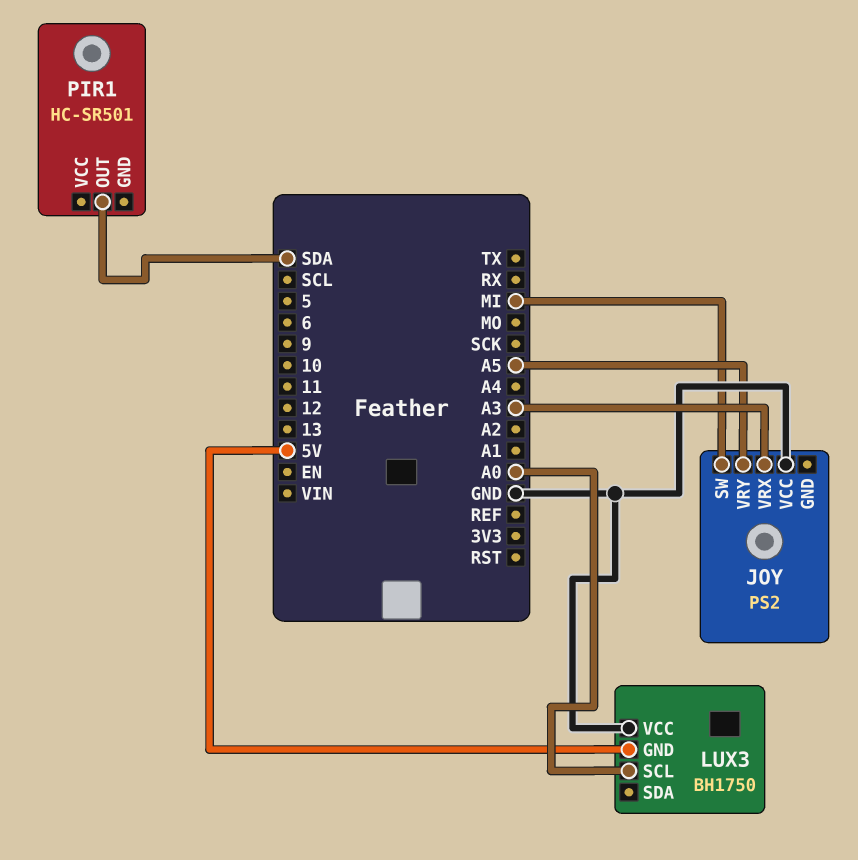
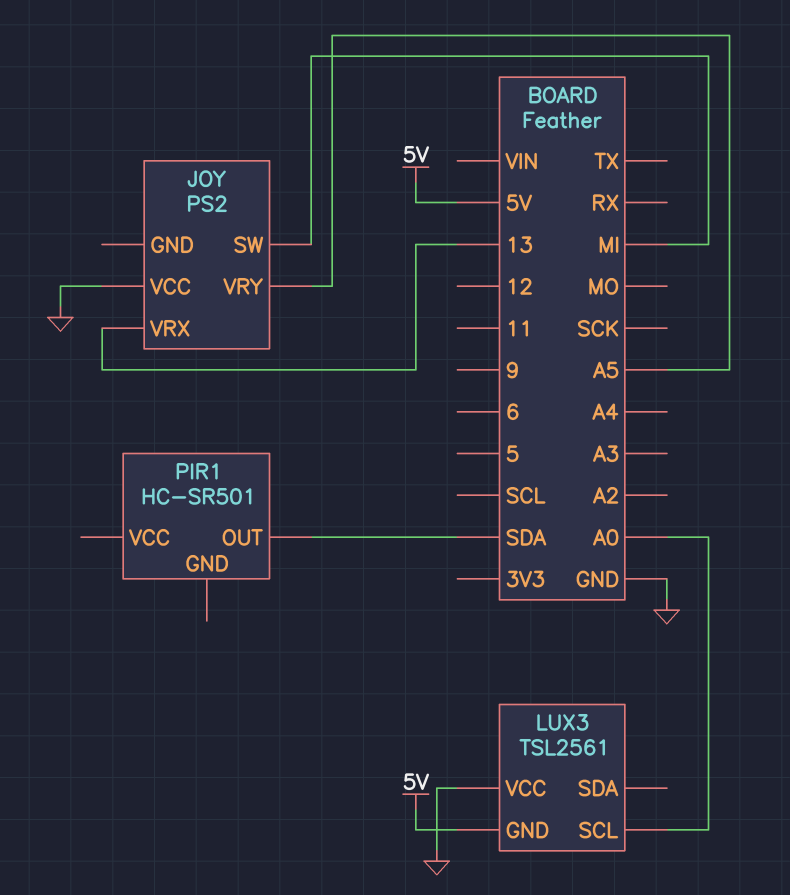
JOY pin VRX: A3 -> 13
LUX3: BH1750 -> TSL2561

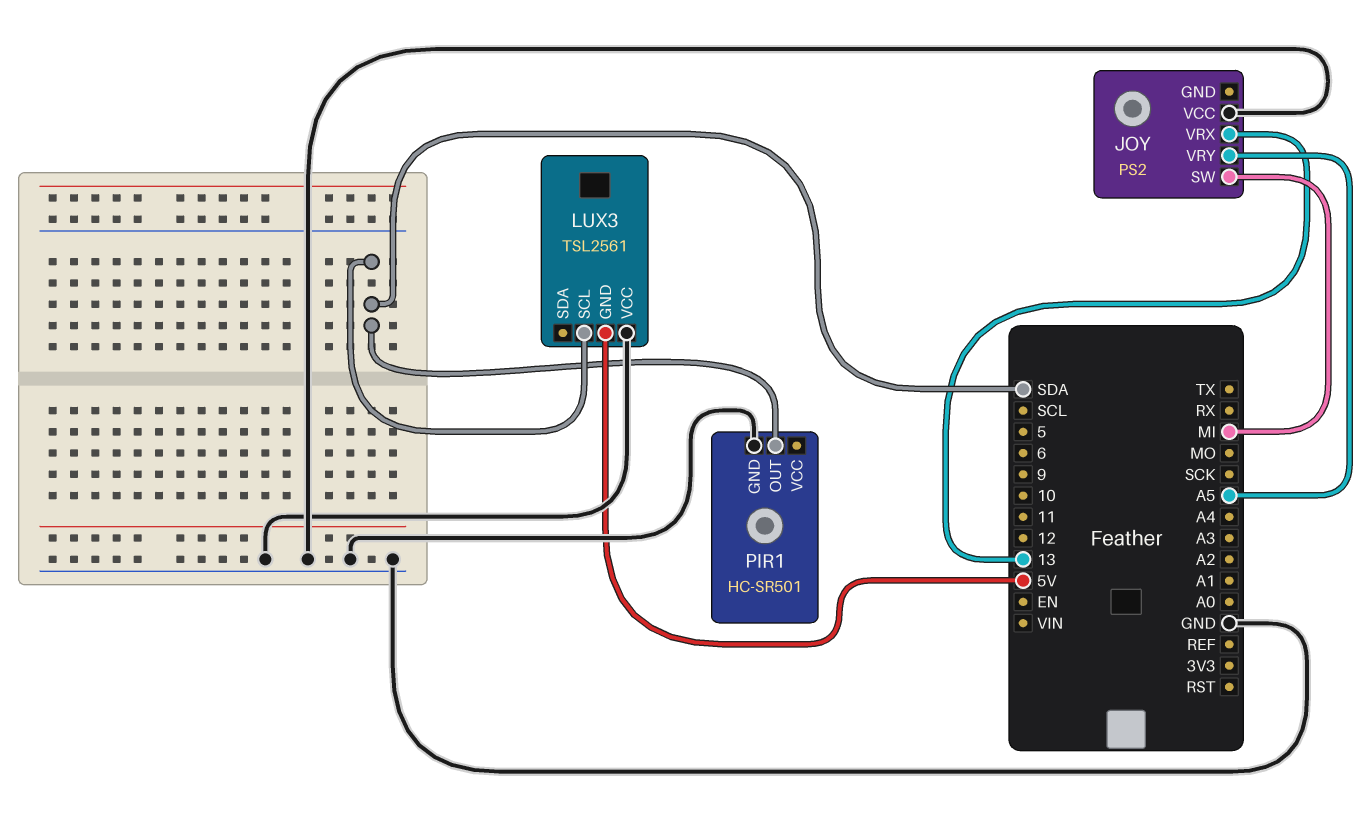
LUX3 pin SCL: A0 -> SDA
PIR1 pin GND: none -> GND

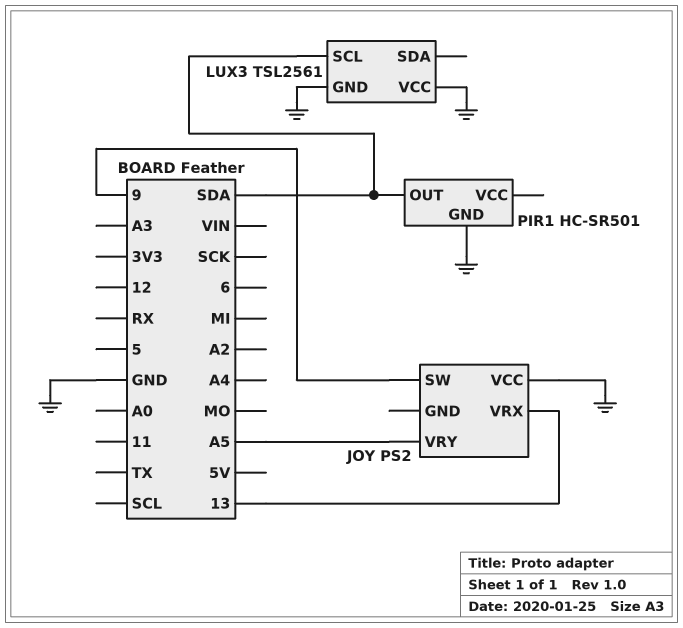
JOY pin SW: MI -> 9
LUX3 pin GND: 5V -> GND

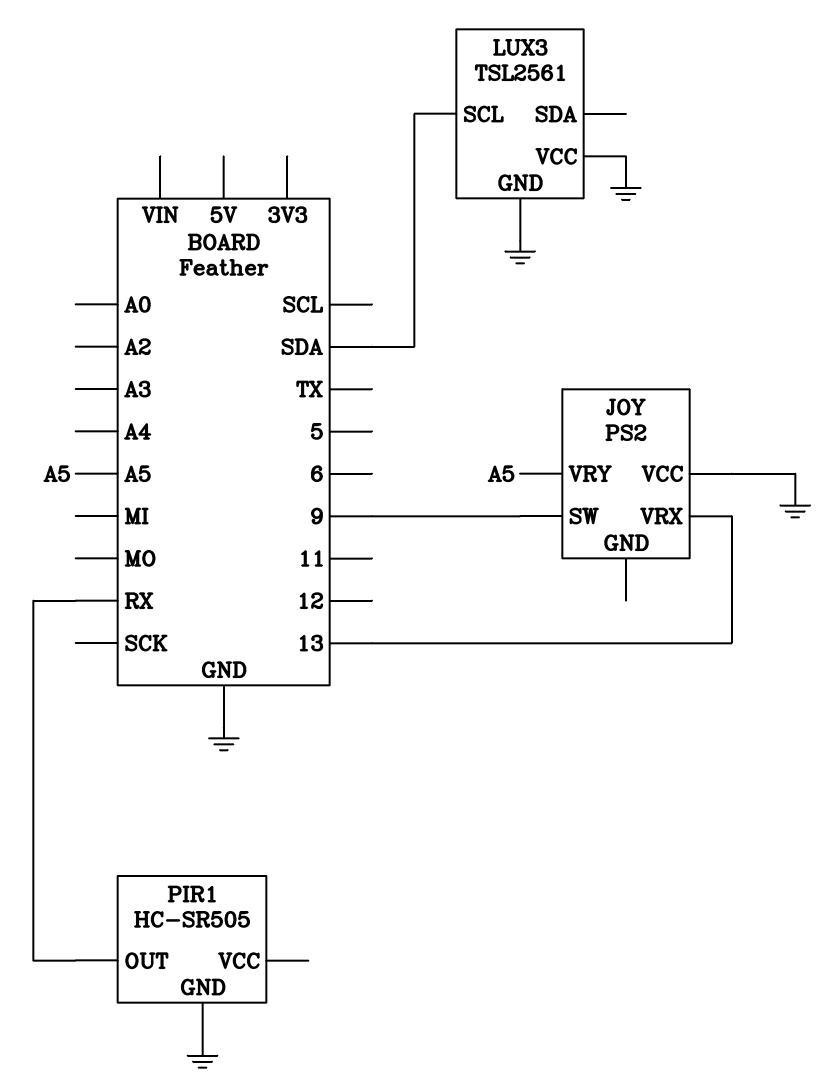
PIR1: HC-SR501 -> HC-SR505
PIR1 pin OUT: SDA -> RX

